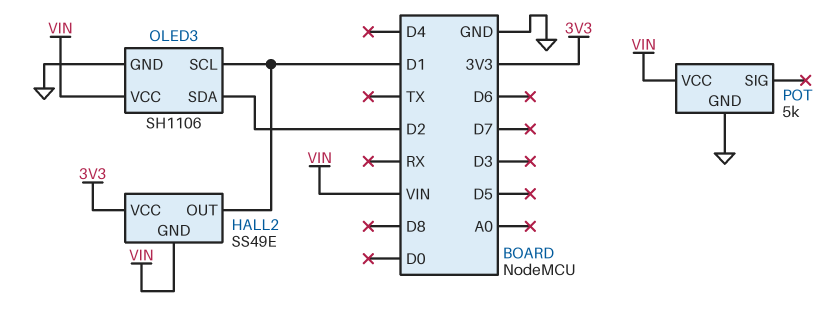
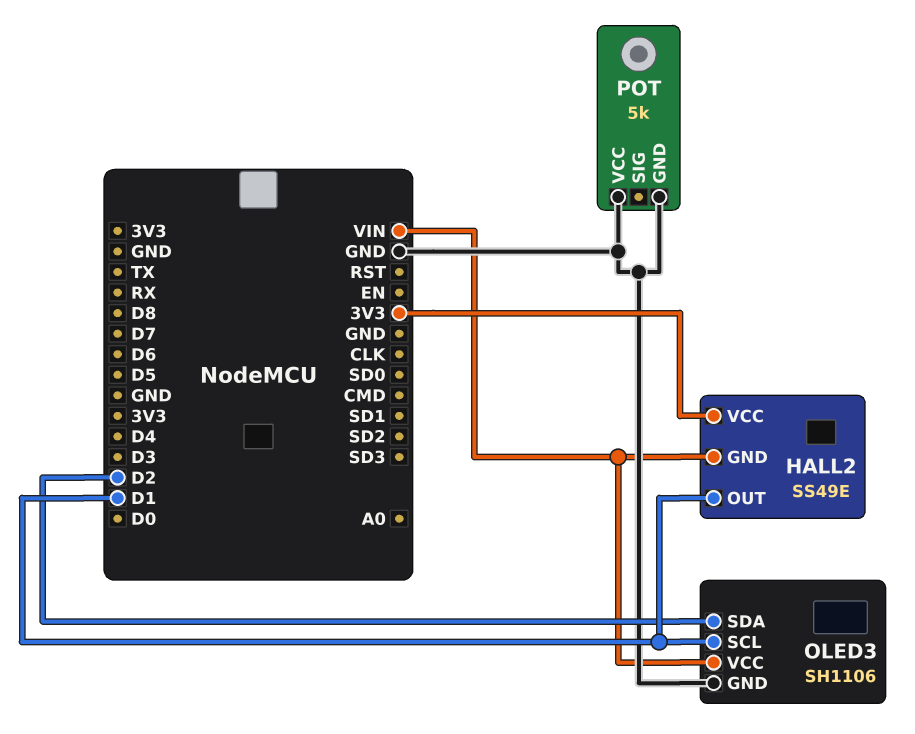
POT pin VCC: VIN -> GND

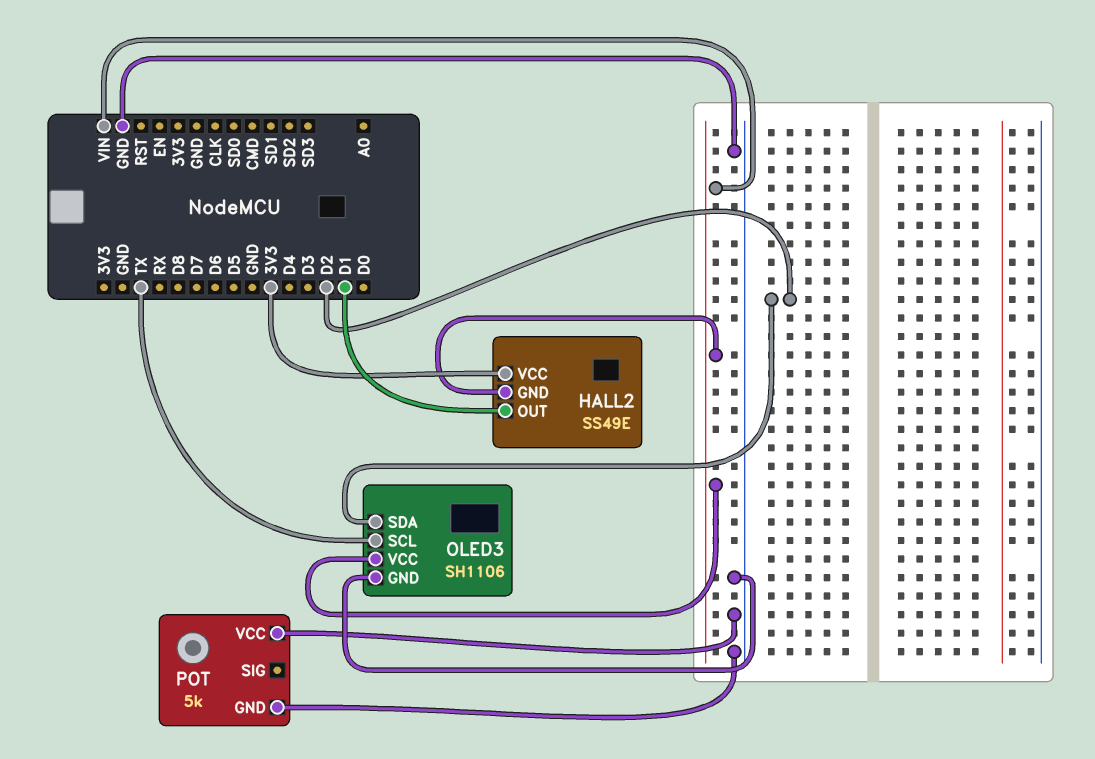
OLED3 pin SCL: D1 -> TX

